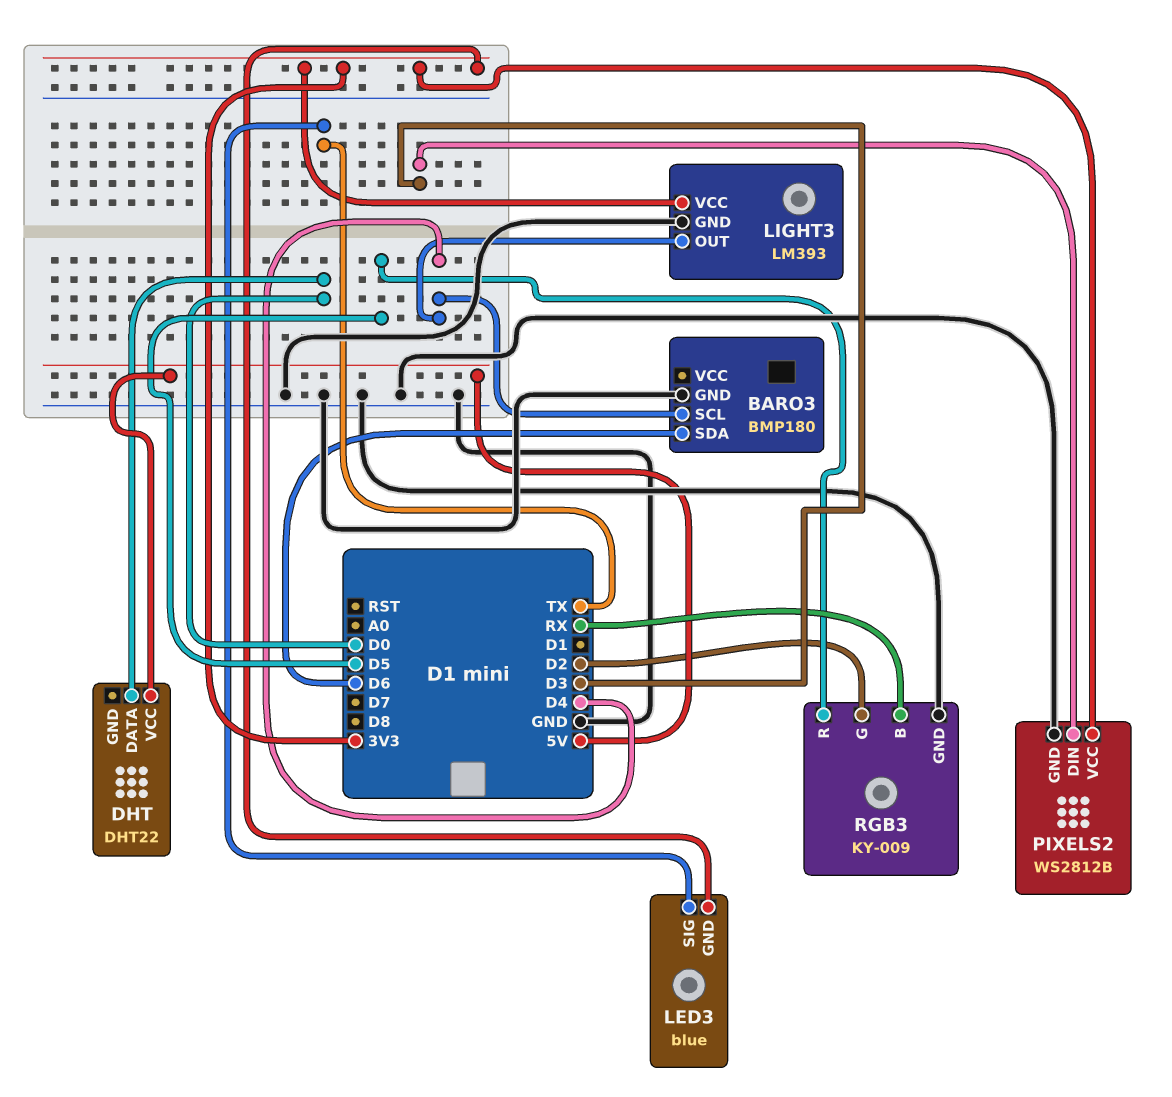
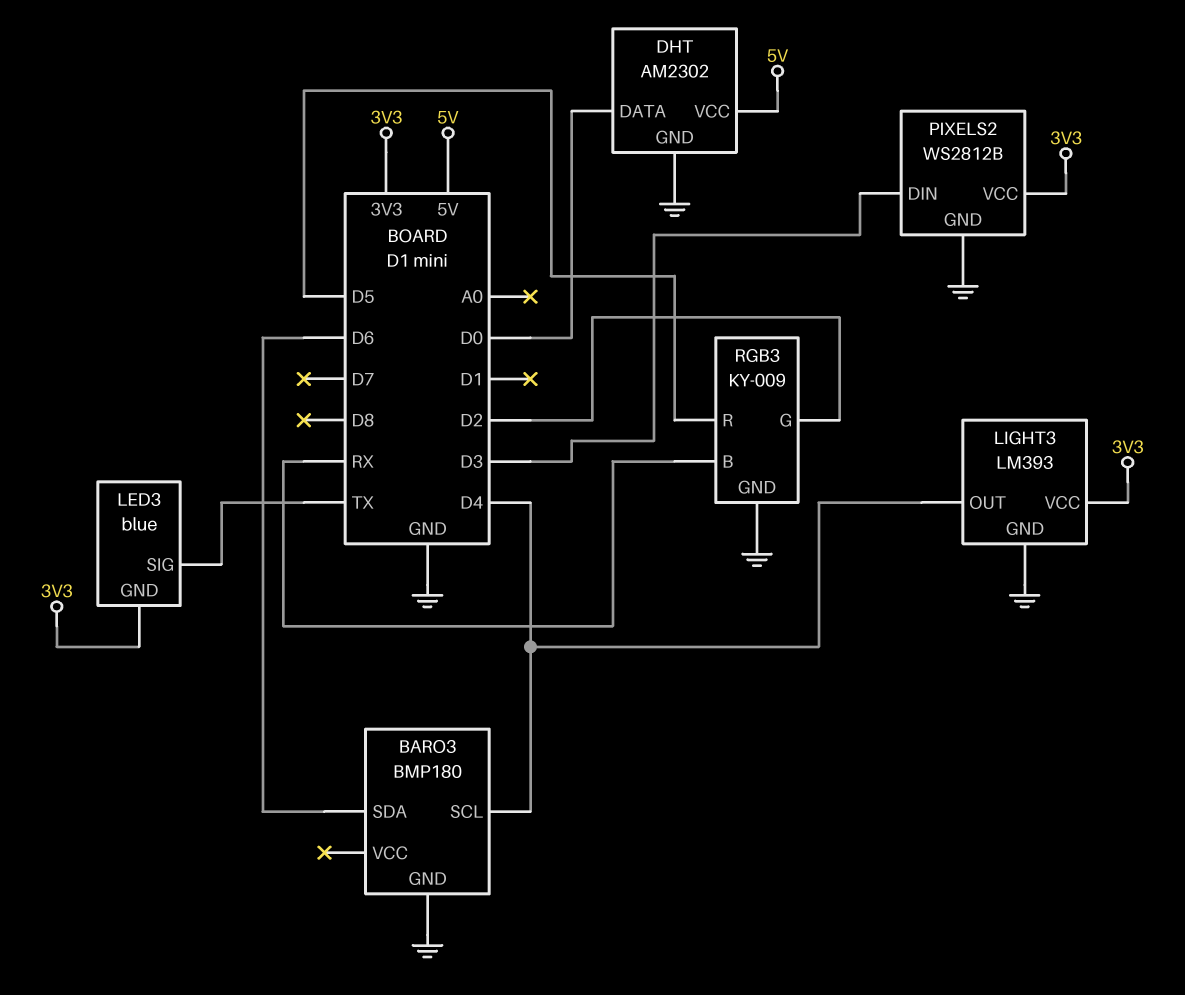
DHT: DHT22 -> AM2302
DHT pin GND: none -> GND

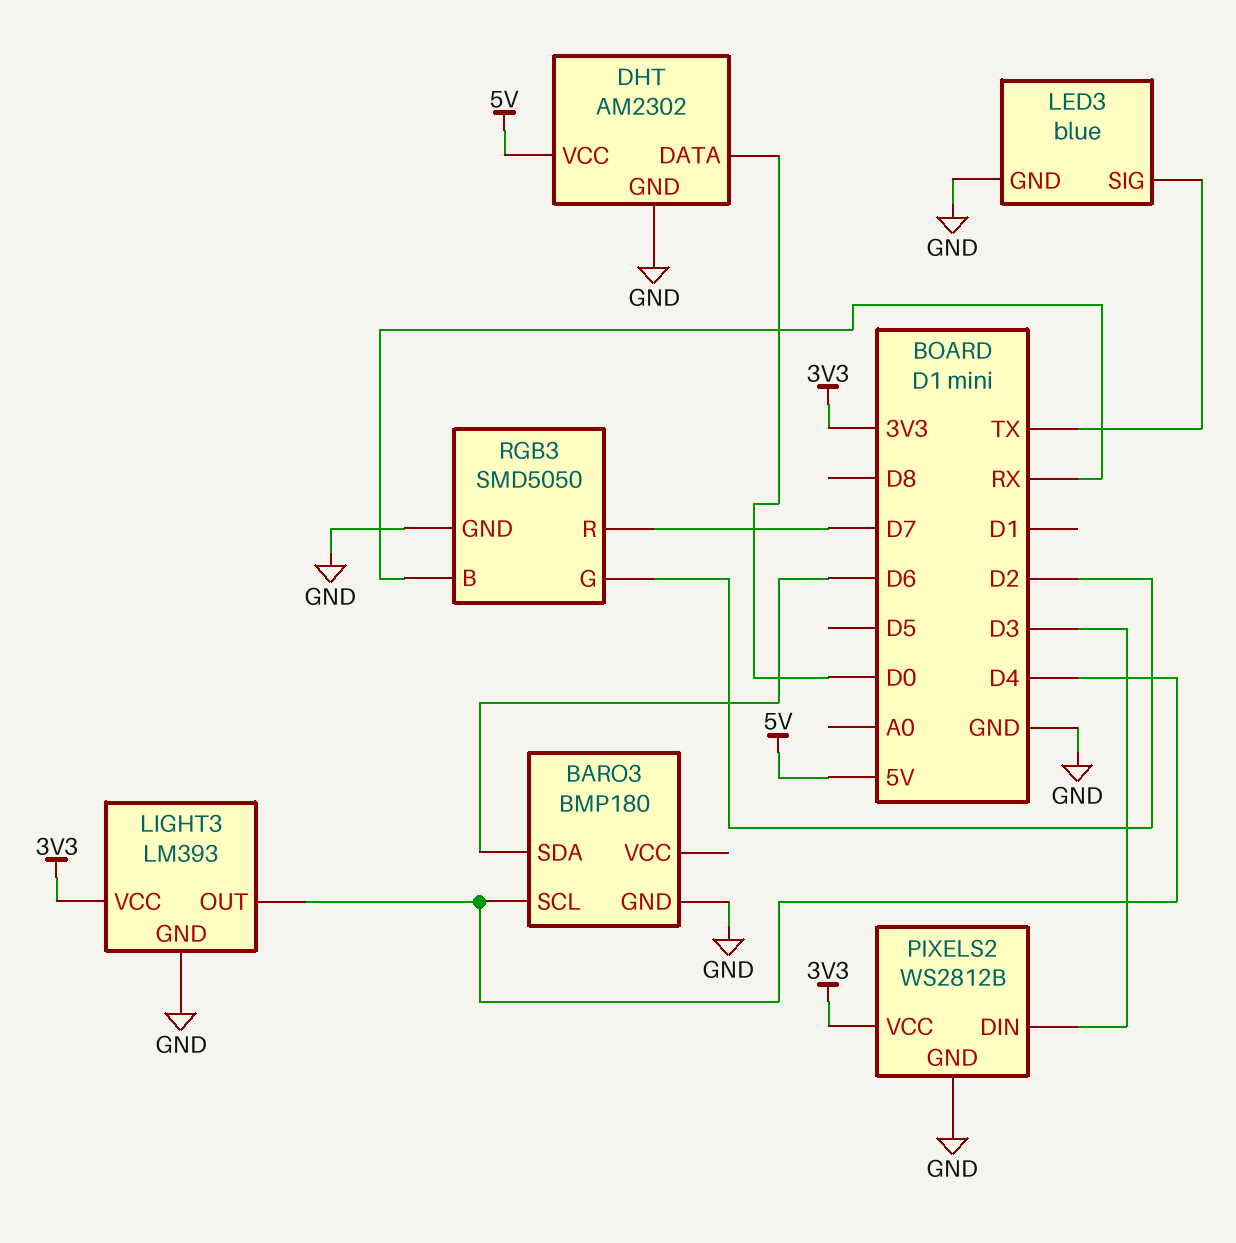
LED3 pin GND: 3V3 -> GND
RGB3: KY-009 -> SMD5050
RGB3 pin R: D5 -> D7

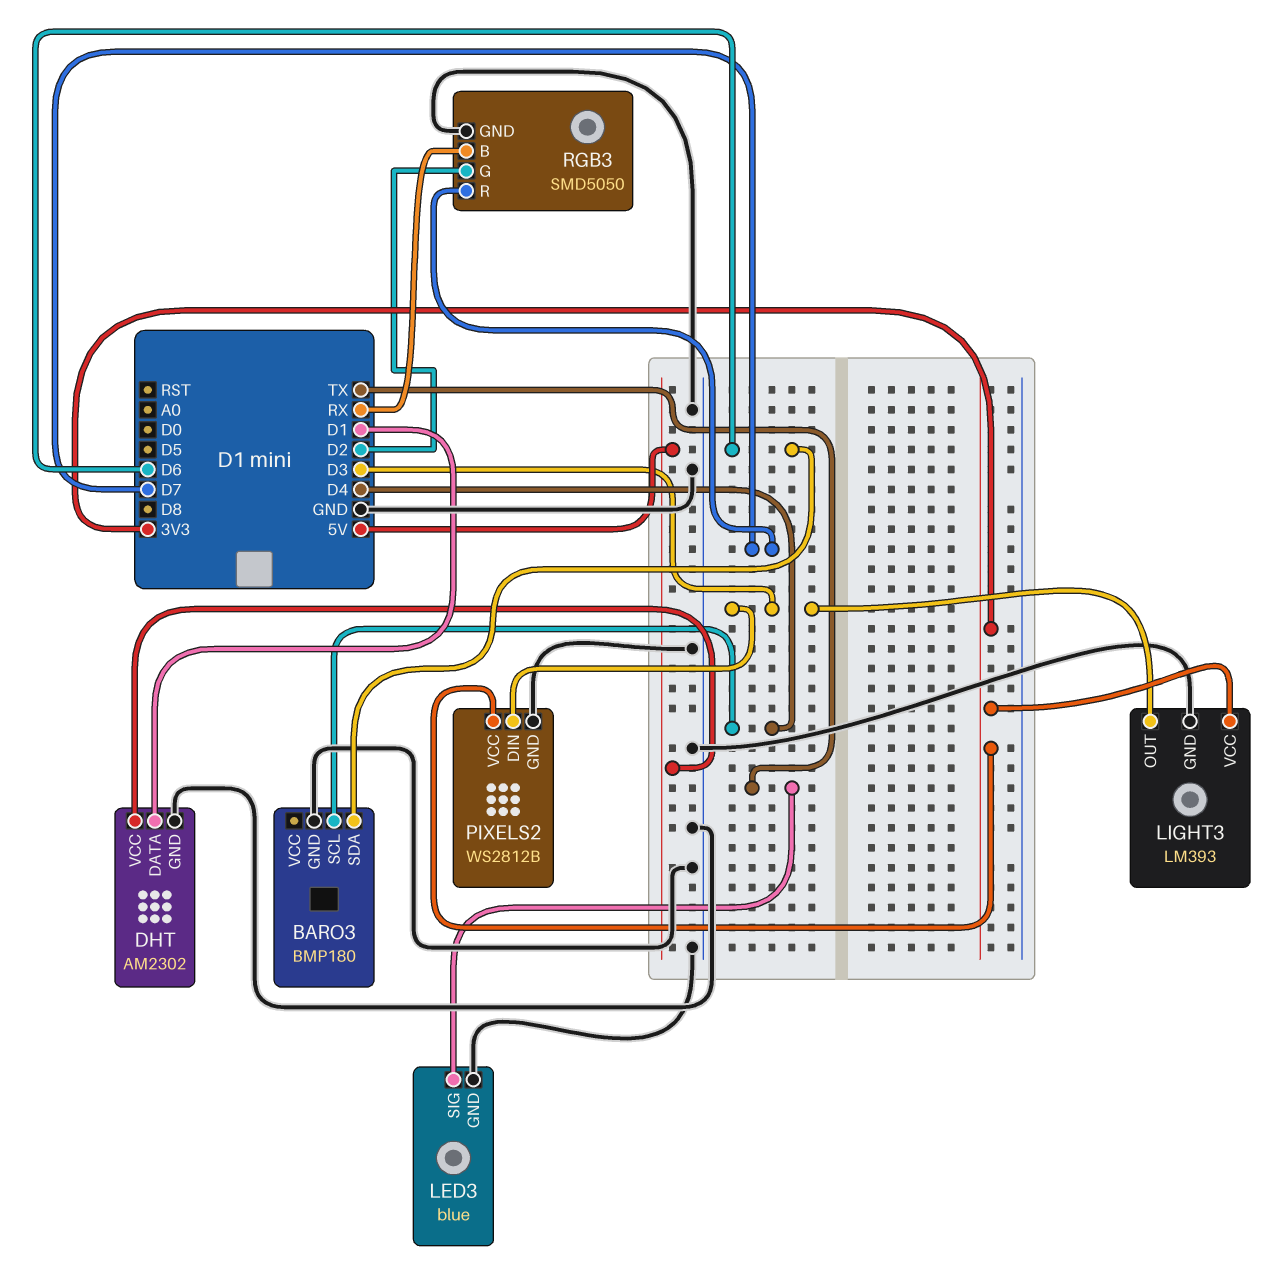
DHT pin DATA: D0 -> D1
LIGHT3 pin OUT: D4 -> D3

